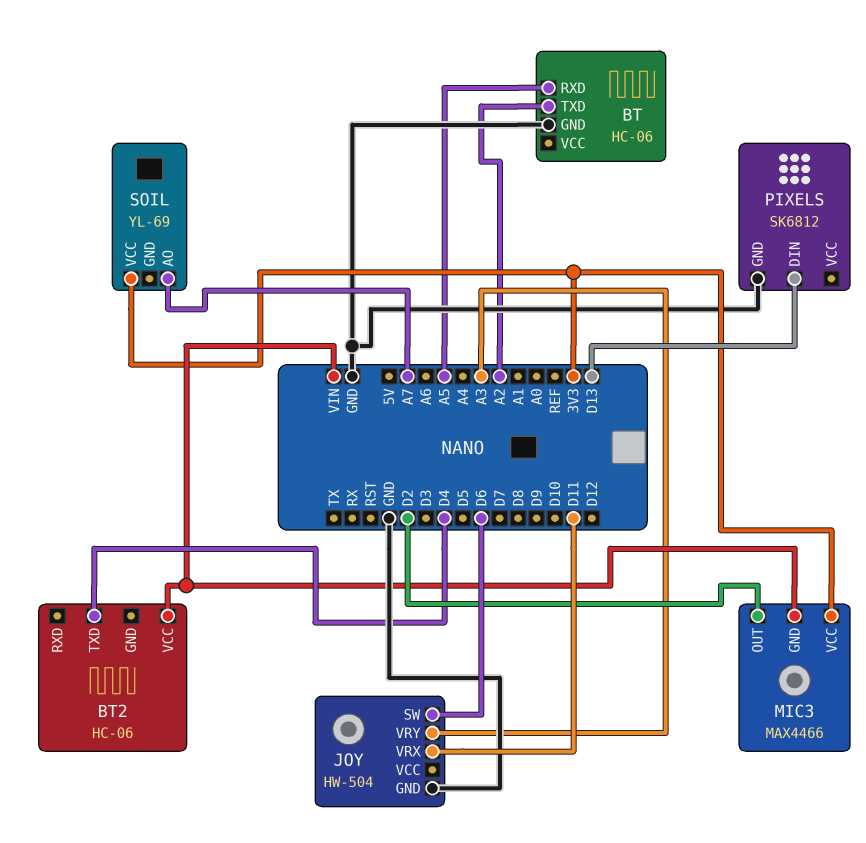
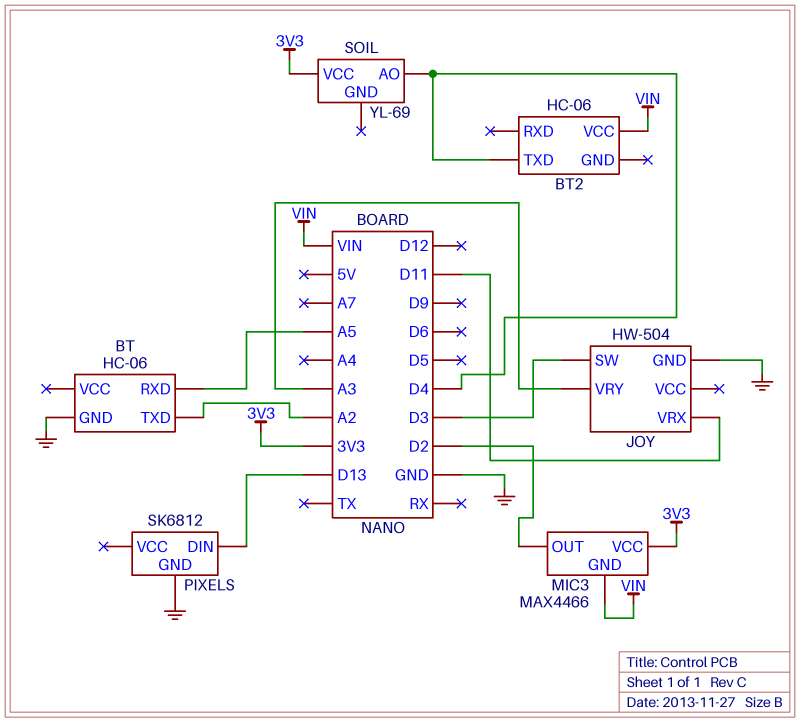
JOY pin SW: D6 -> D3
SOIL pin AO: A7 -> D4

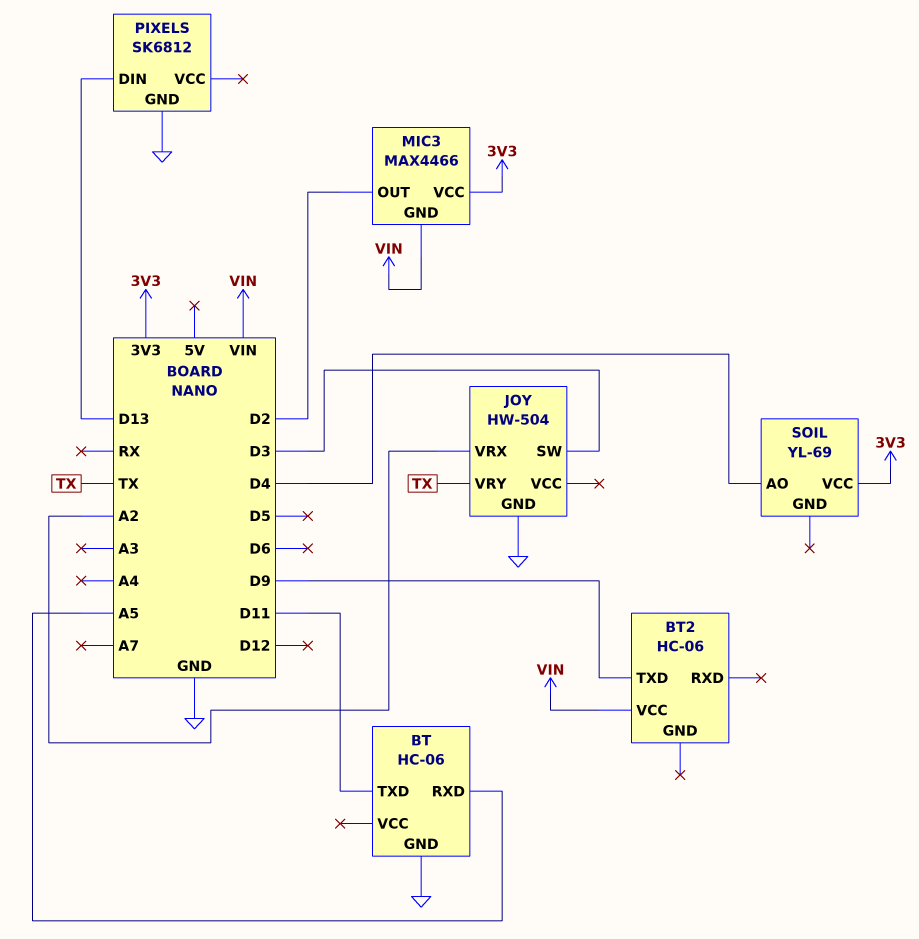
BT pin TXD: A2 -> D11
BT2 pin TXD: D4 -> D9
JOY pin VRX: D11 -> A2
JOY pin VRY: A3 -> TX

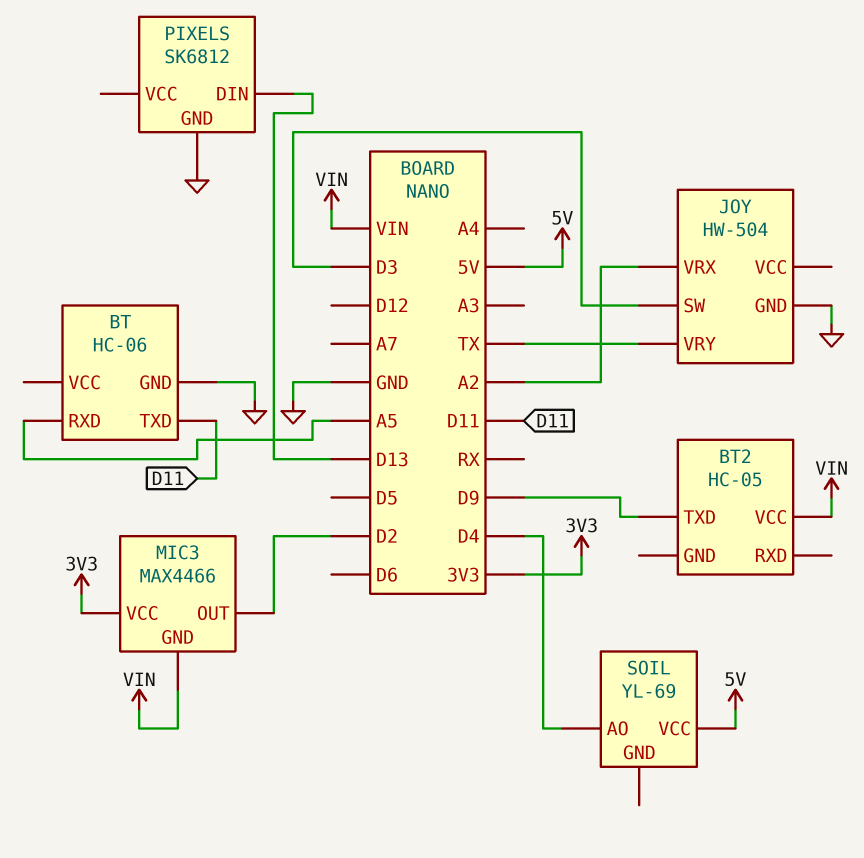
BT2: HC-06 -> HC-05
SOIL pin VCC: 3V3 -> 5V

